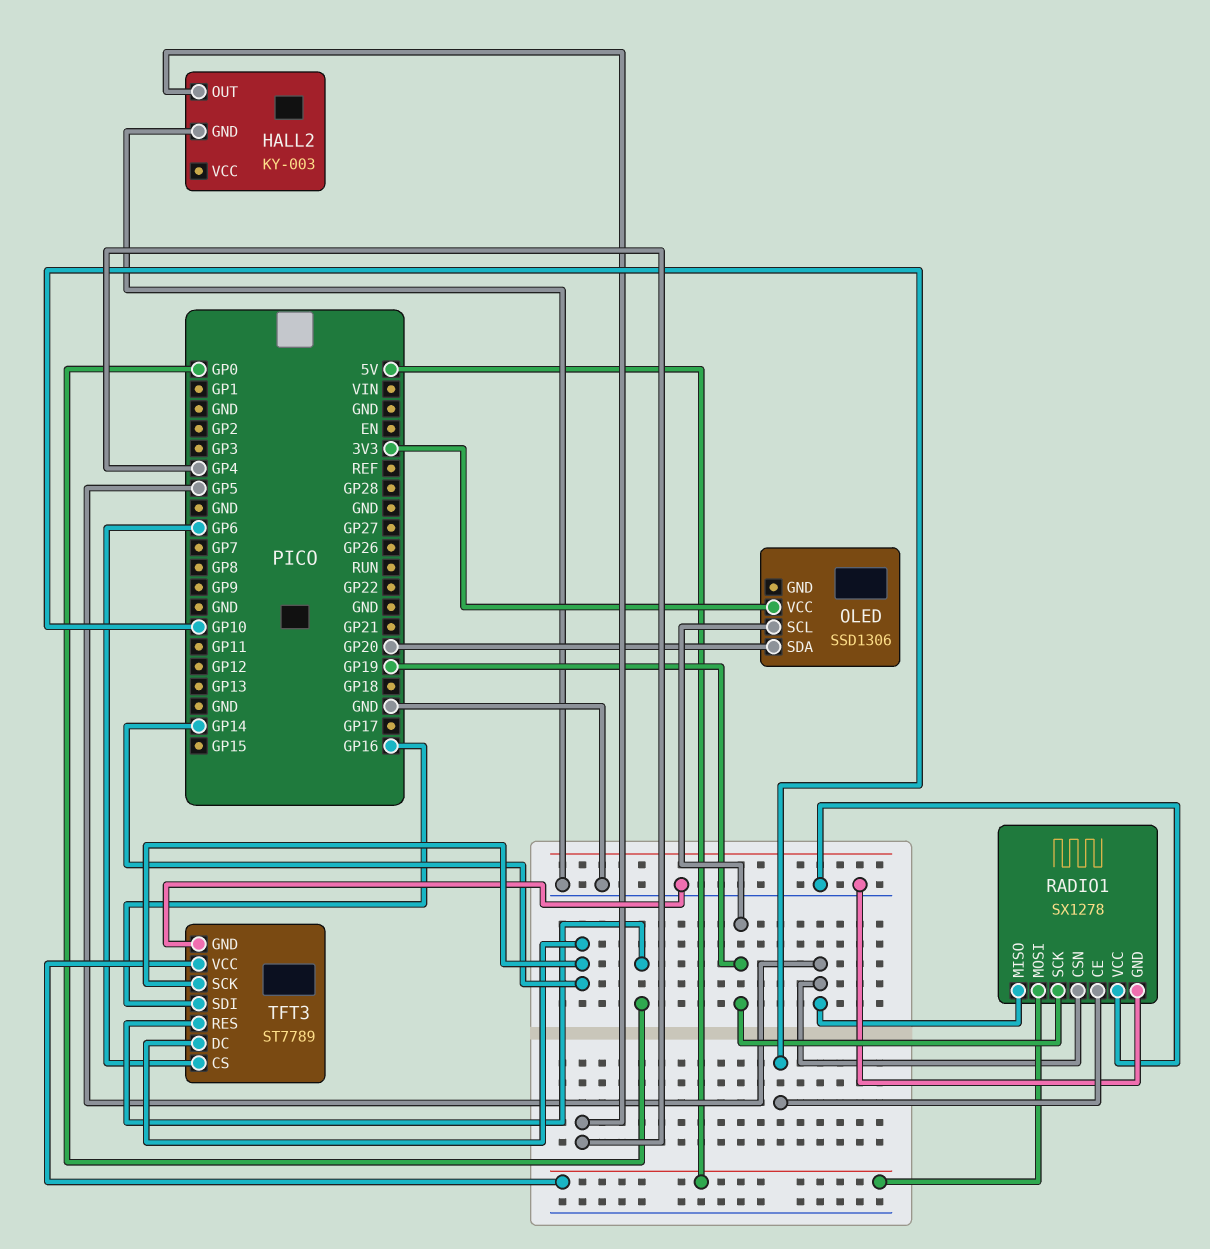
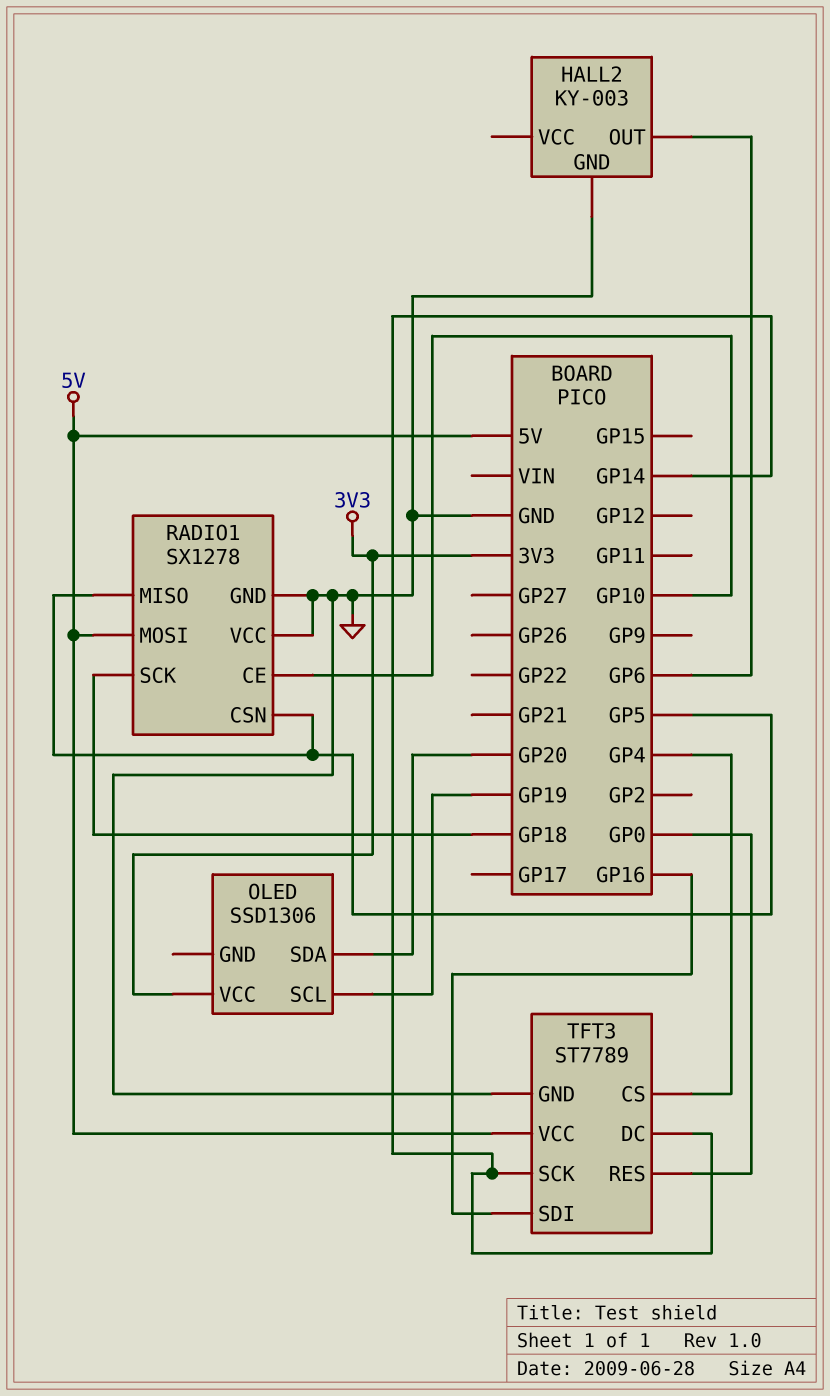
HALL2 pin OUT: GP4 -> GP6
RADIO1 pin SCK: GP19 -> GP18
TFT3 pin CS: GP6 -> GP4

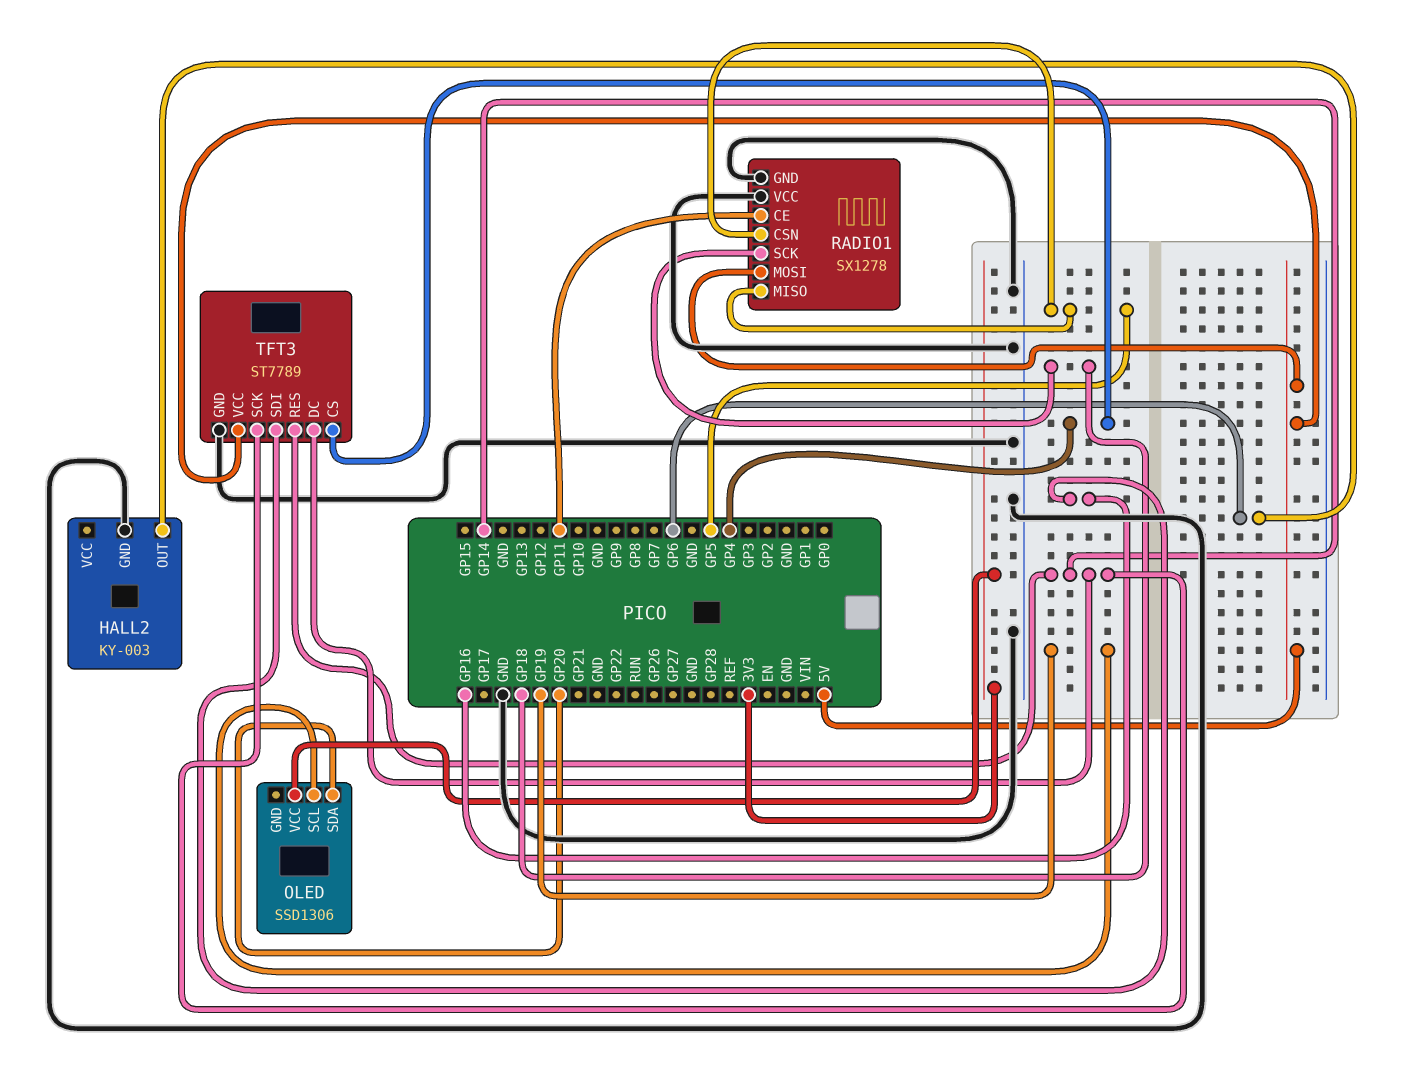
RADIO1 pin CE: GP10 -> GP11
TFT3 pin RES: GP0 -> GP14

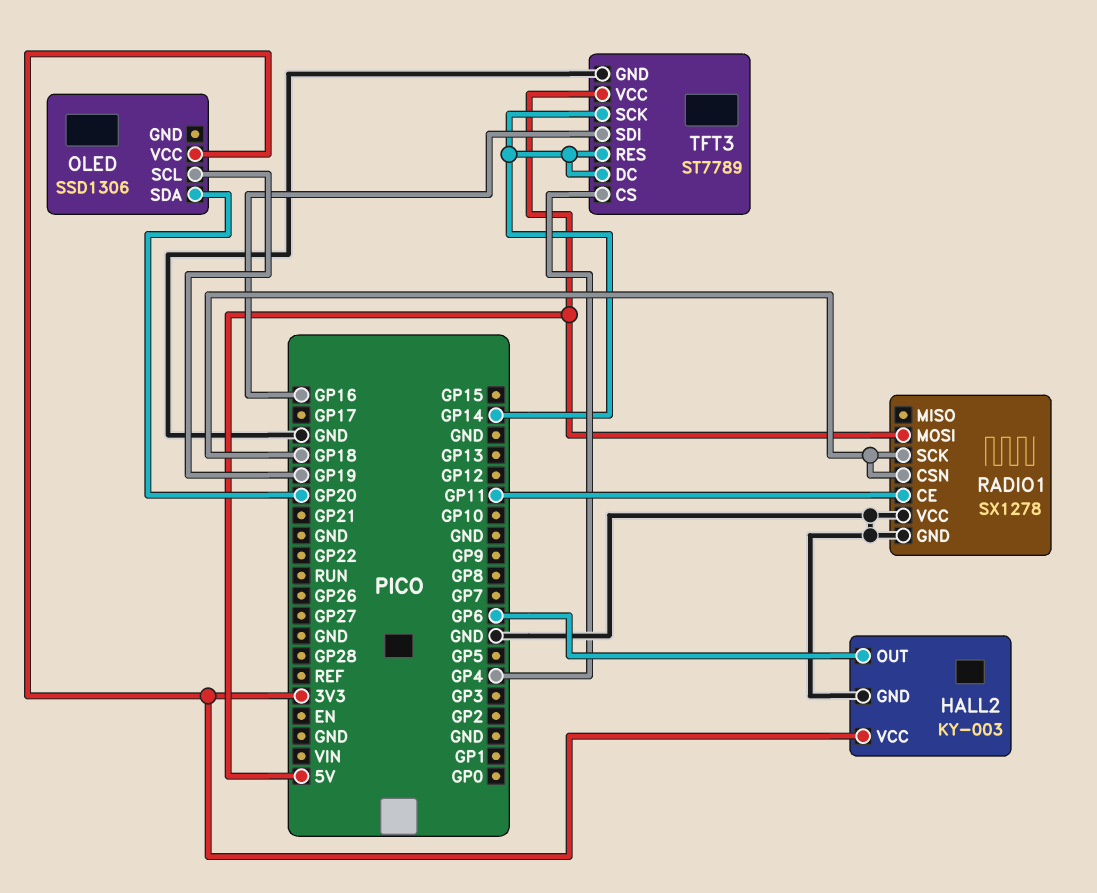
HALL2 pin VCC: none -> 3V3
RADIO1 pin CSN: GP5 -> GP18
RADIO1 pin MISO: GP5 -> none

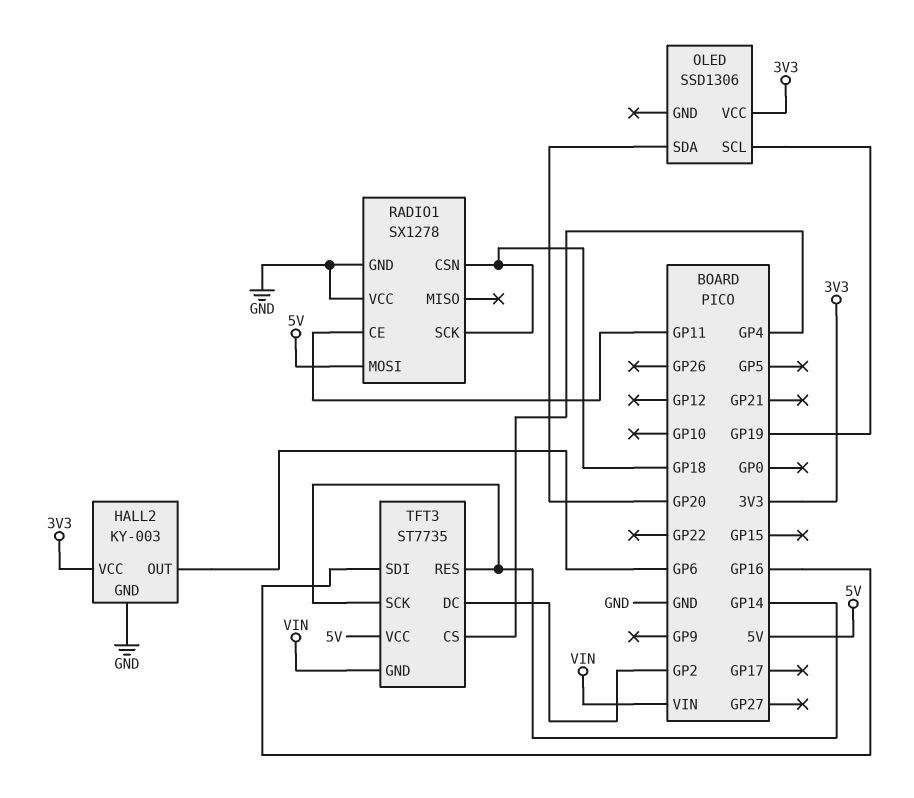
TFT3: ST7789 -> ST7735
TFT3 pin DC: GP14 -> GP2
TFT3 pin GND: GND -> VIN

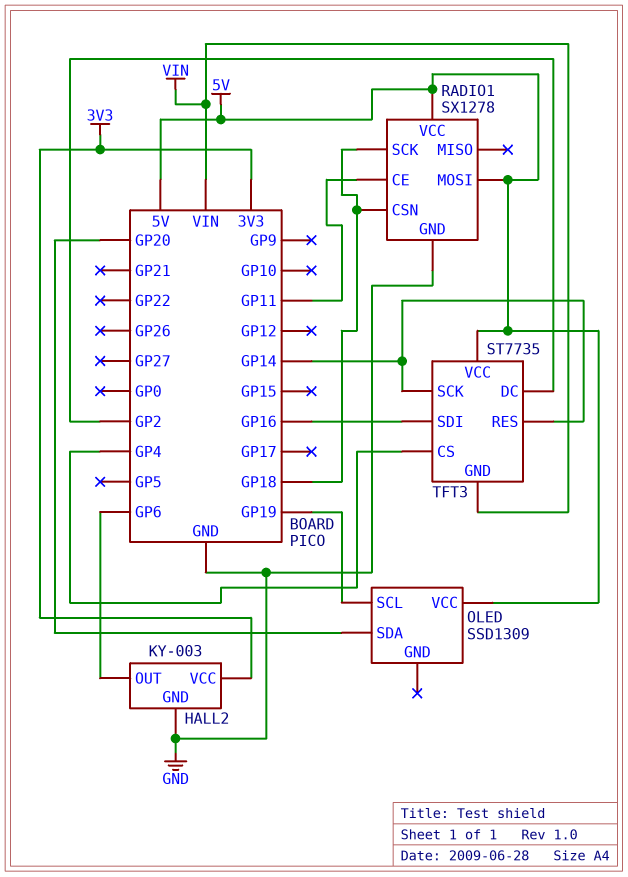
OLED: SSD1306 -> SSD1309
OLED pin VCC: 3V3 -> 5V
RADIO1 pin VCC: GND -> 5V

